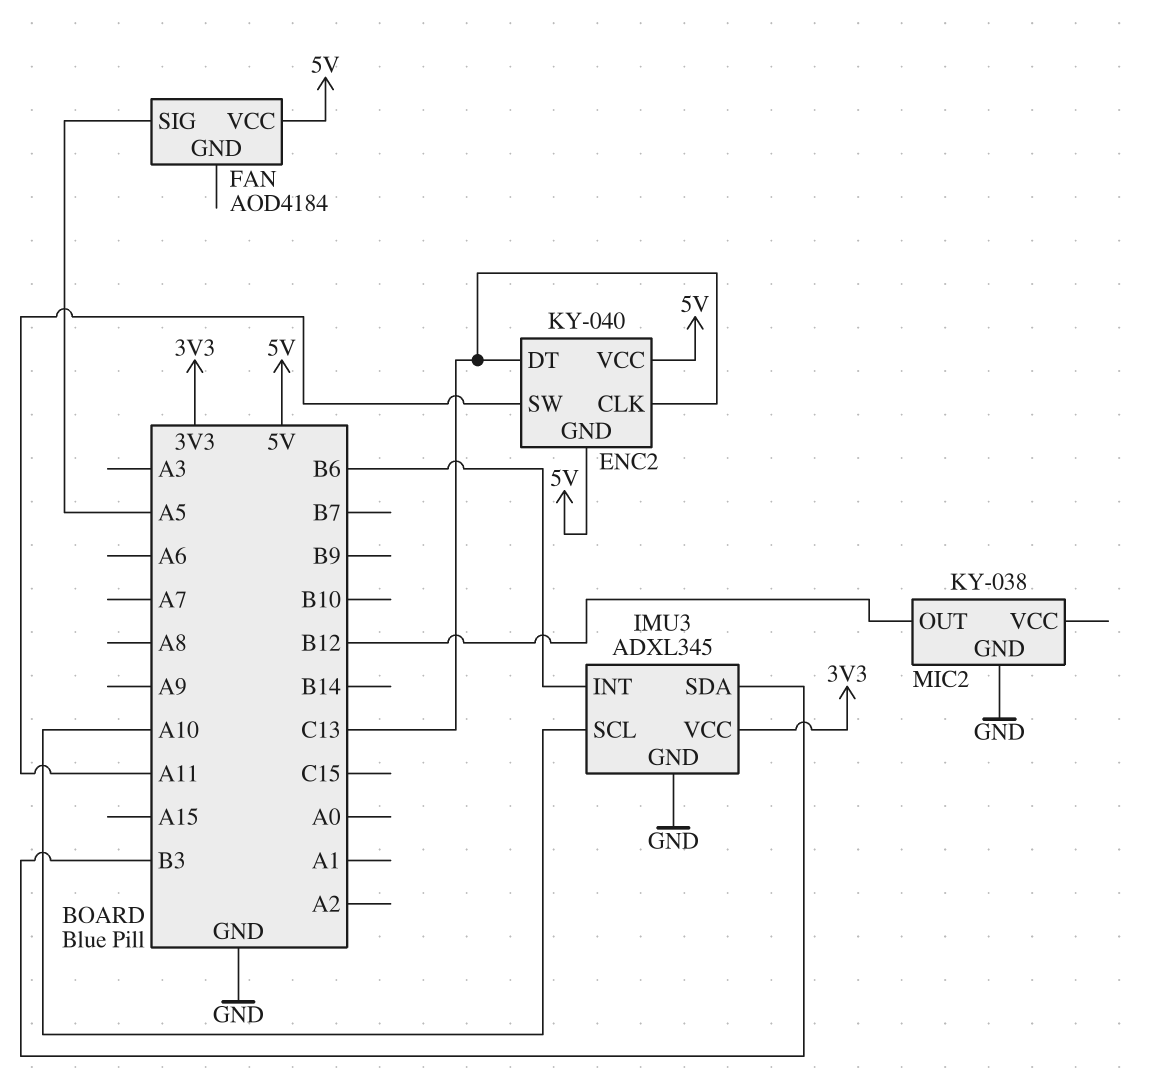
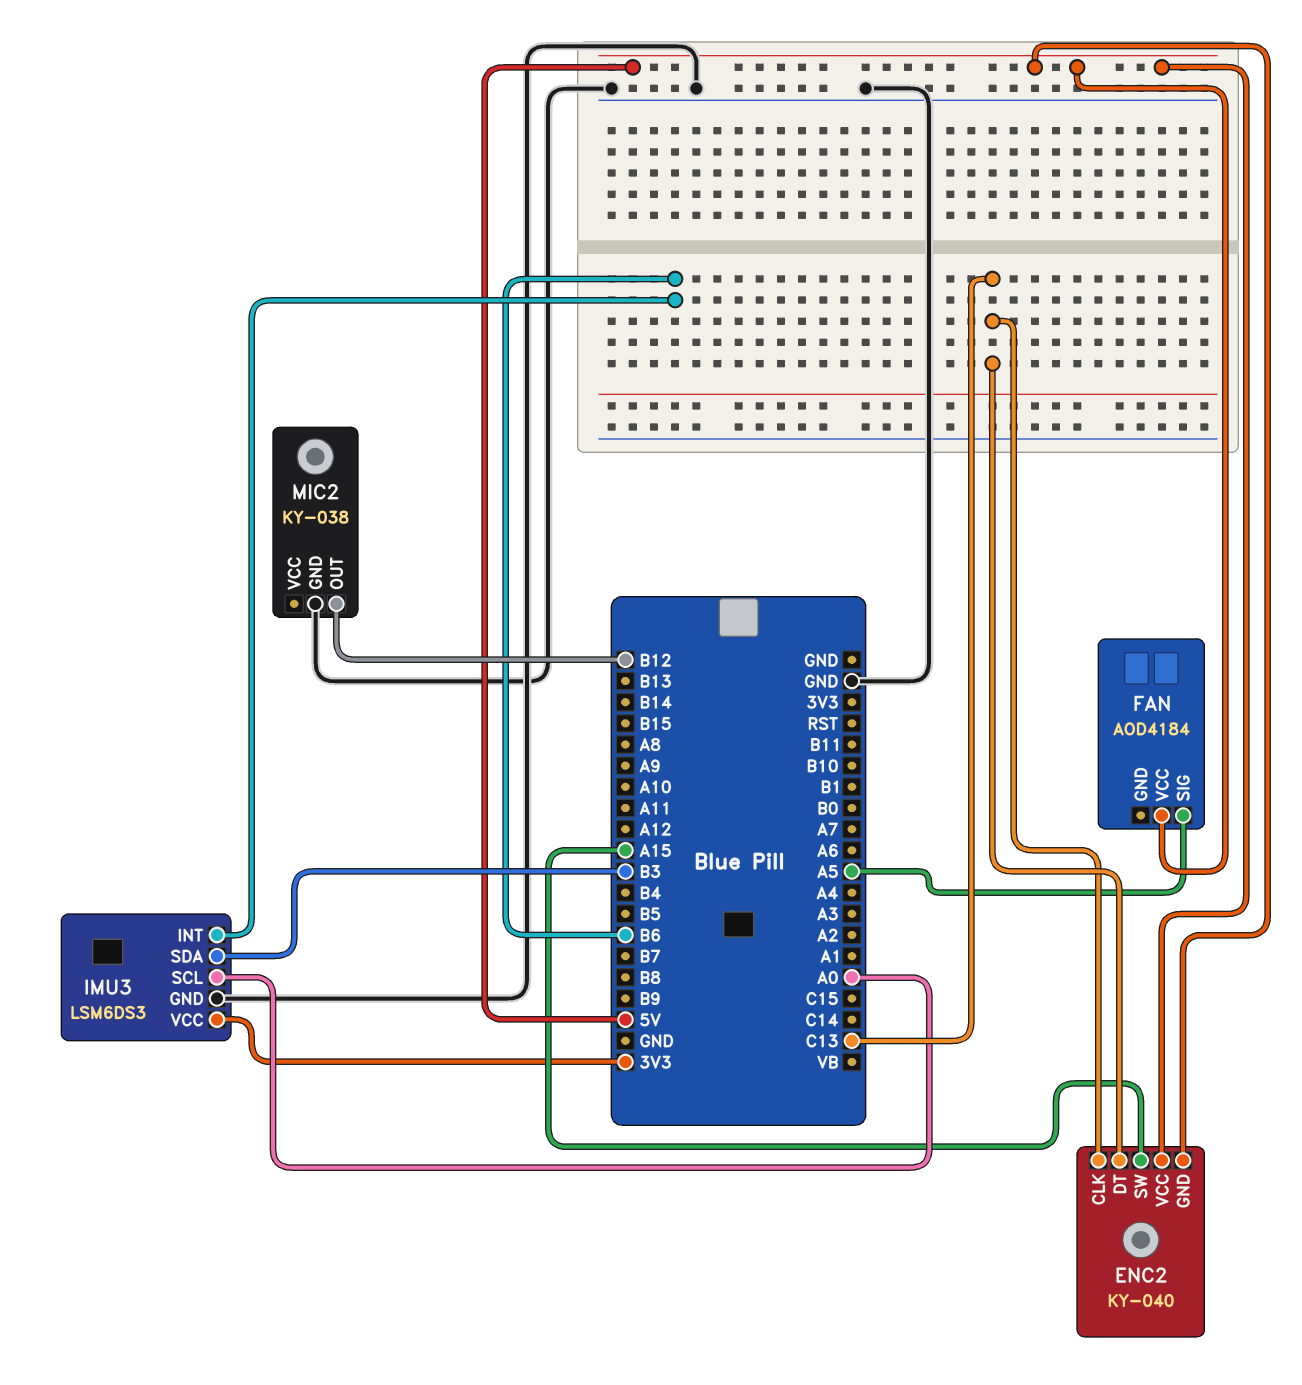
ENC2 pin SW: A11 -> A15
IMU3: ADXL345 -> LSM6DS3
IMU3 pin SCL: A10 -> A0

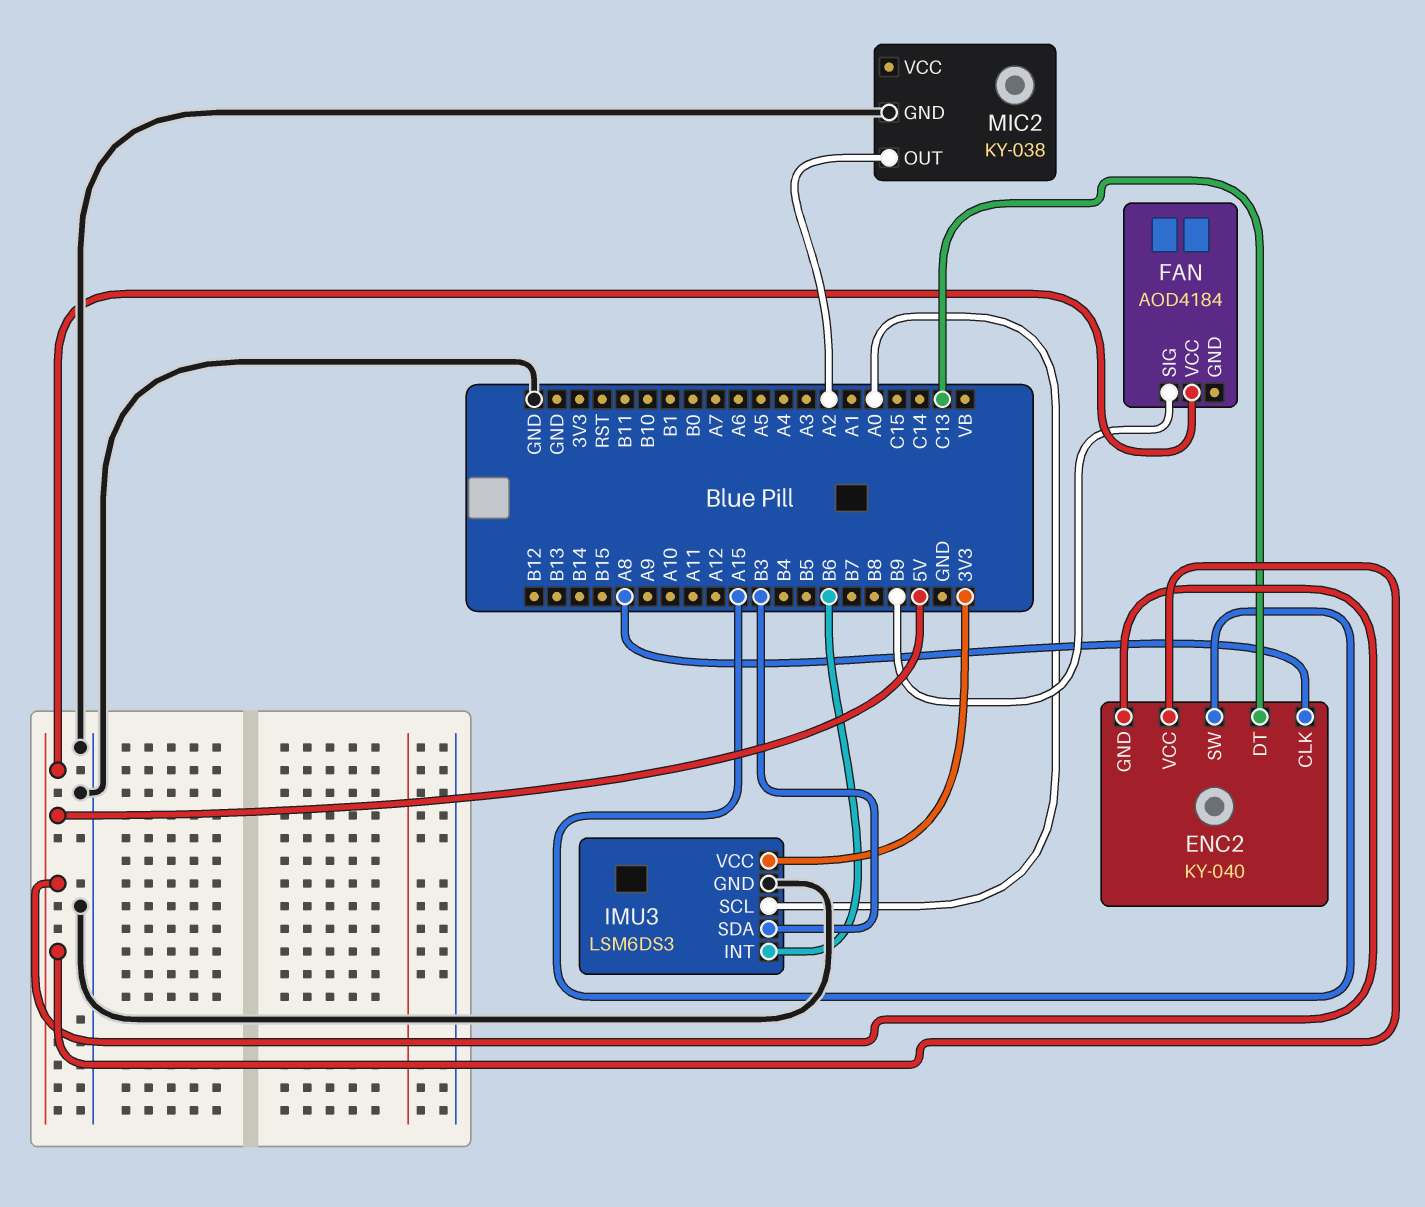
ENC2 pin CLK: C13 -> A8
FAN pin SIG: A5 -> B9
MIC2 pin OUT: B12 -> A2

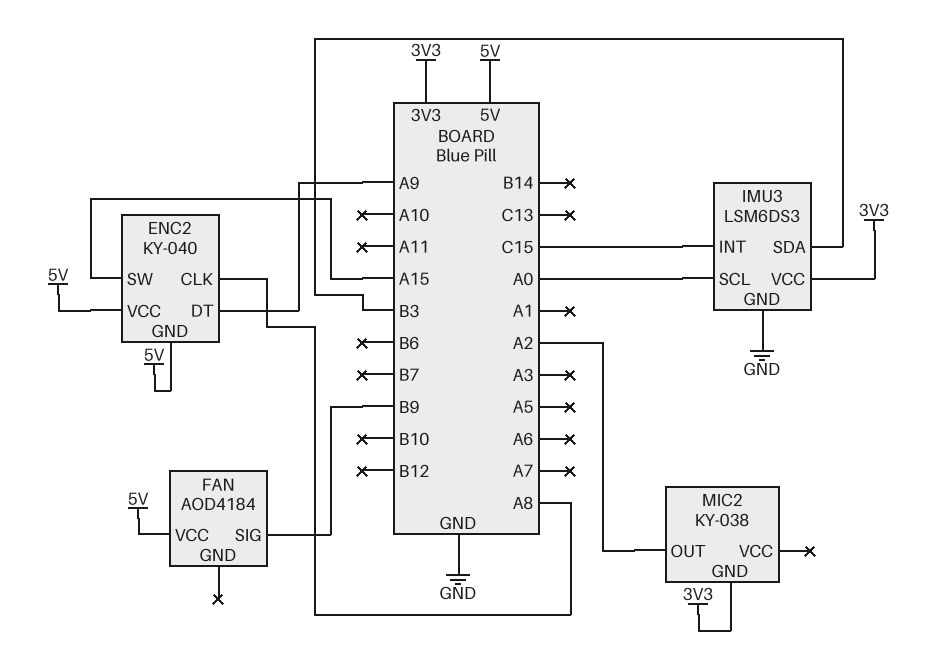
ENC2 pin DT: C13 -> A9
IMU3 pin INT: B6 -> C15
MIC2 pin GND: GND -> 3V3

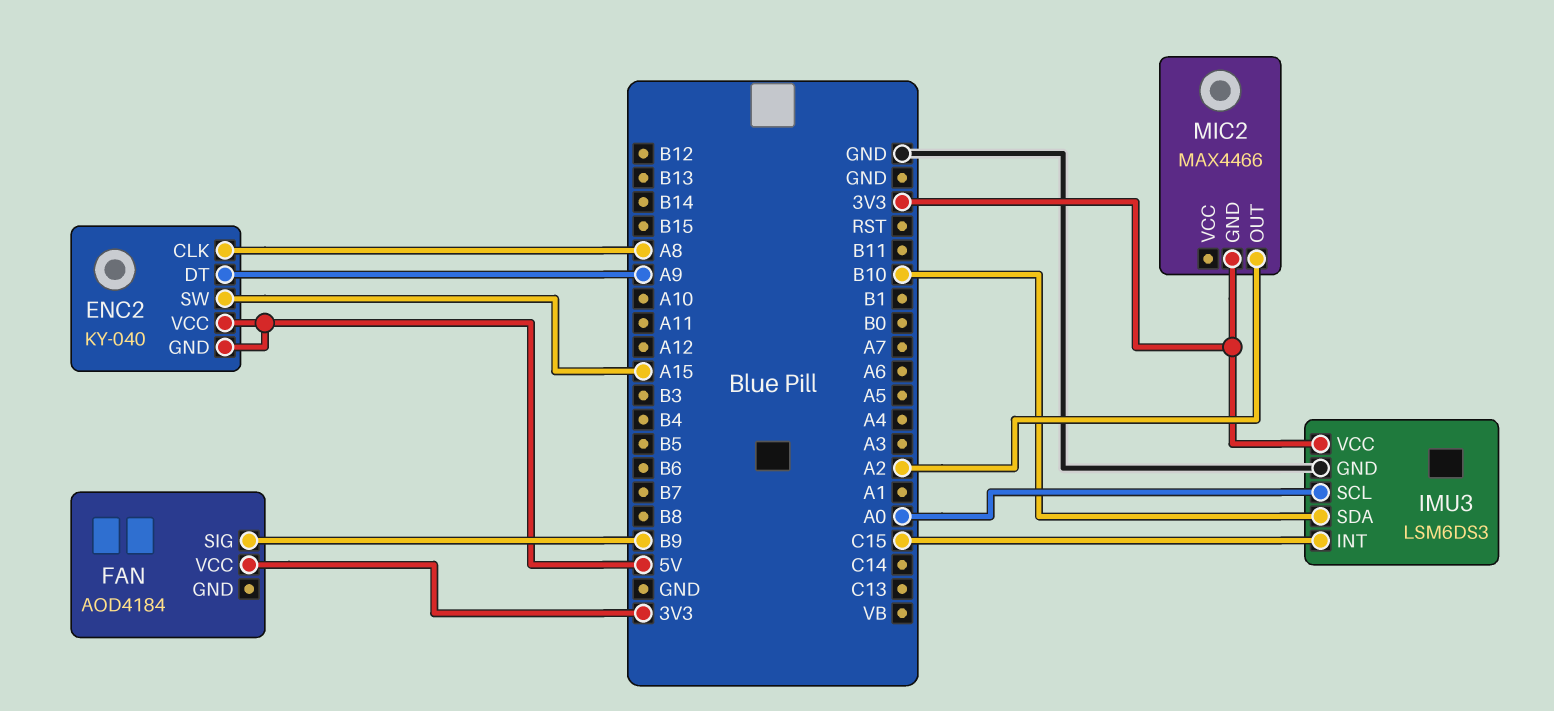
FAN pin VCC: 5V -> 3V3
IMU3 pin SDA: B3 -> B10
MIC2: KY-038 -> MAX4466

